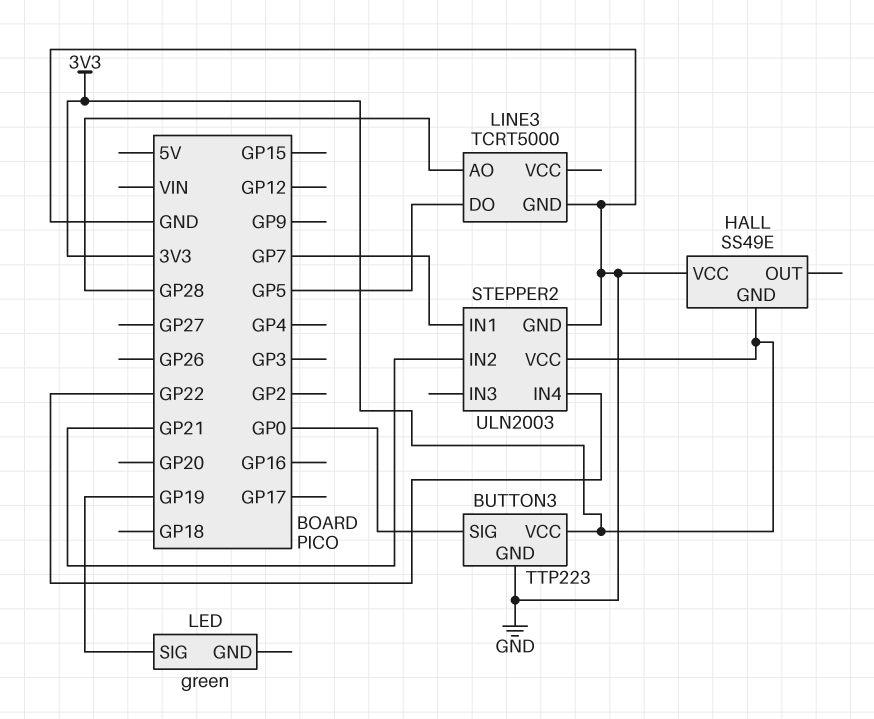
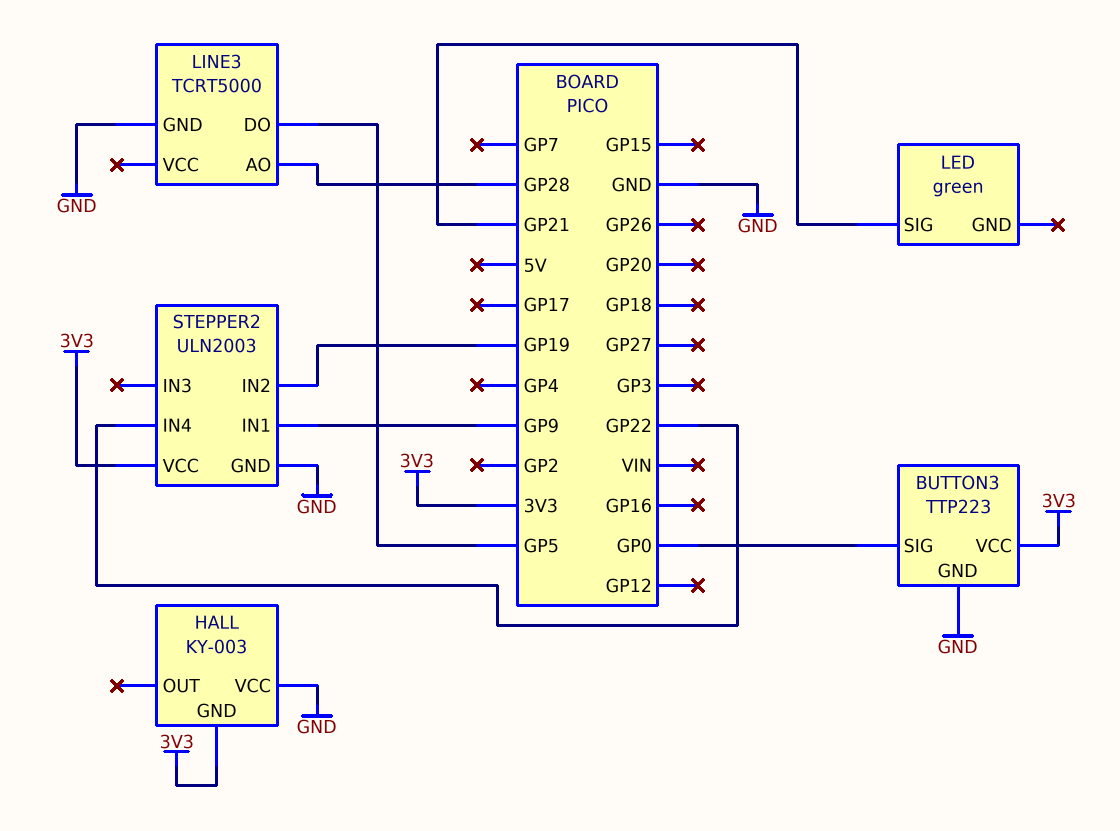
HALL: SS49E -> KY-003
LED pin SIG: GP19 -> GP21
STEPPER2 pin IN1: GP7 -> GP9
STEPPER2 pin IN2: GP21 -> GP19

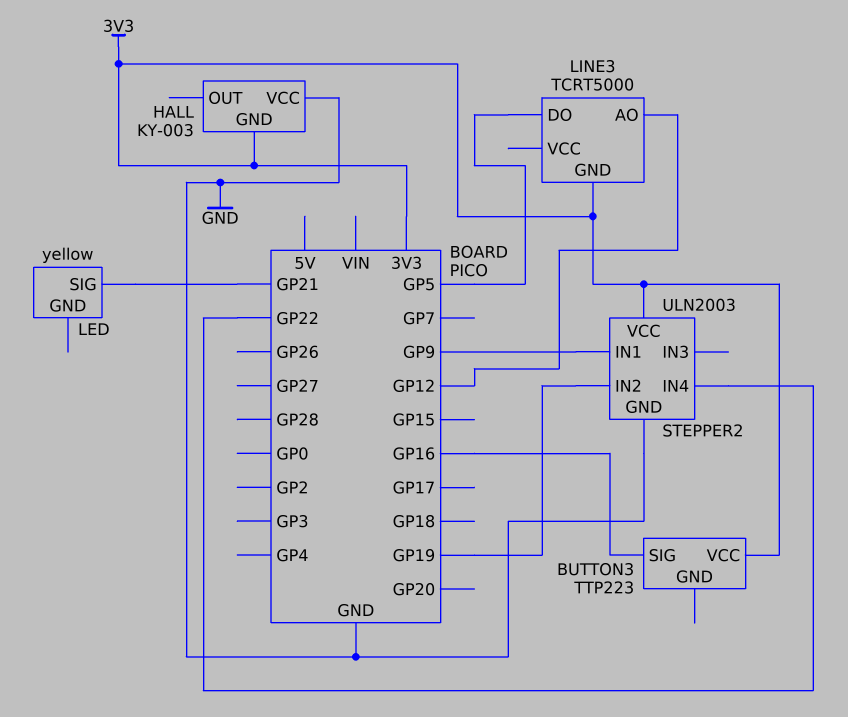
BUTTON3 pin GND: GND -> none
BUTTON3 pin SIG: GP0 -> GP16
LED: green -> yellow
LINE3 pin AO: GP28 -> GP12
LINE3 pin GND: GND -> 3V3

